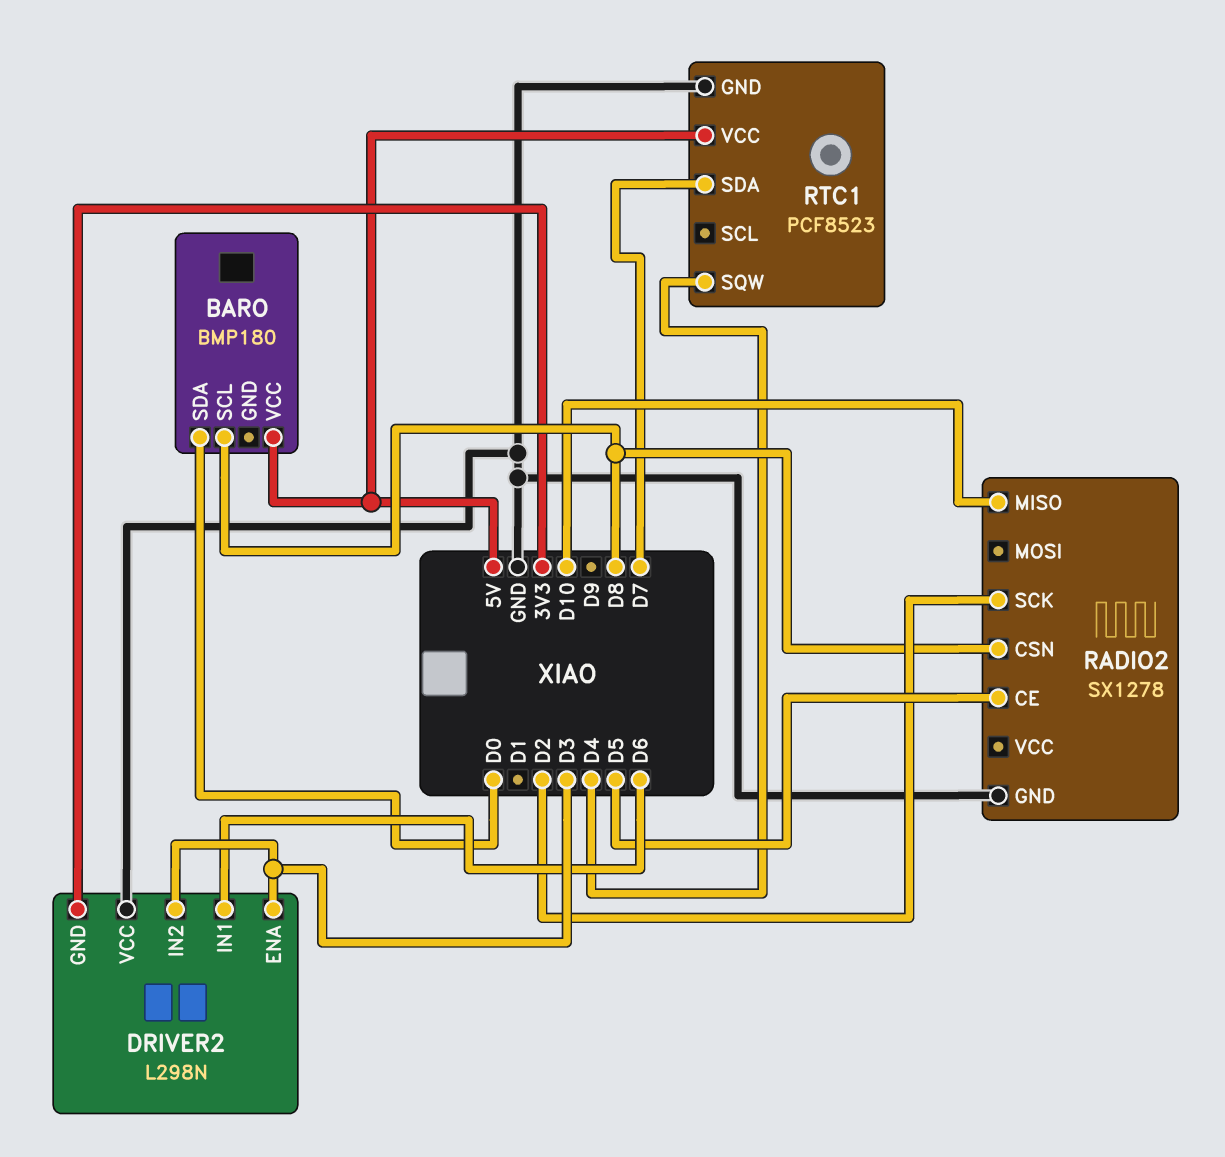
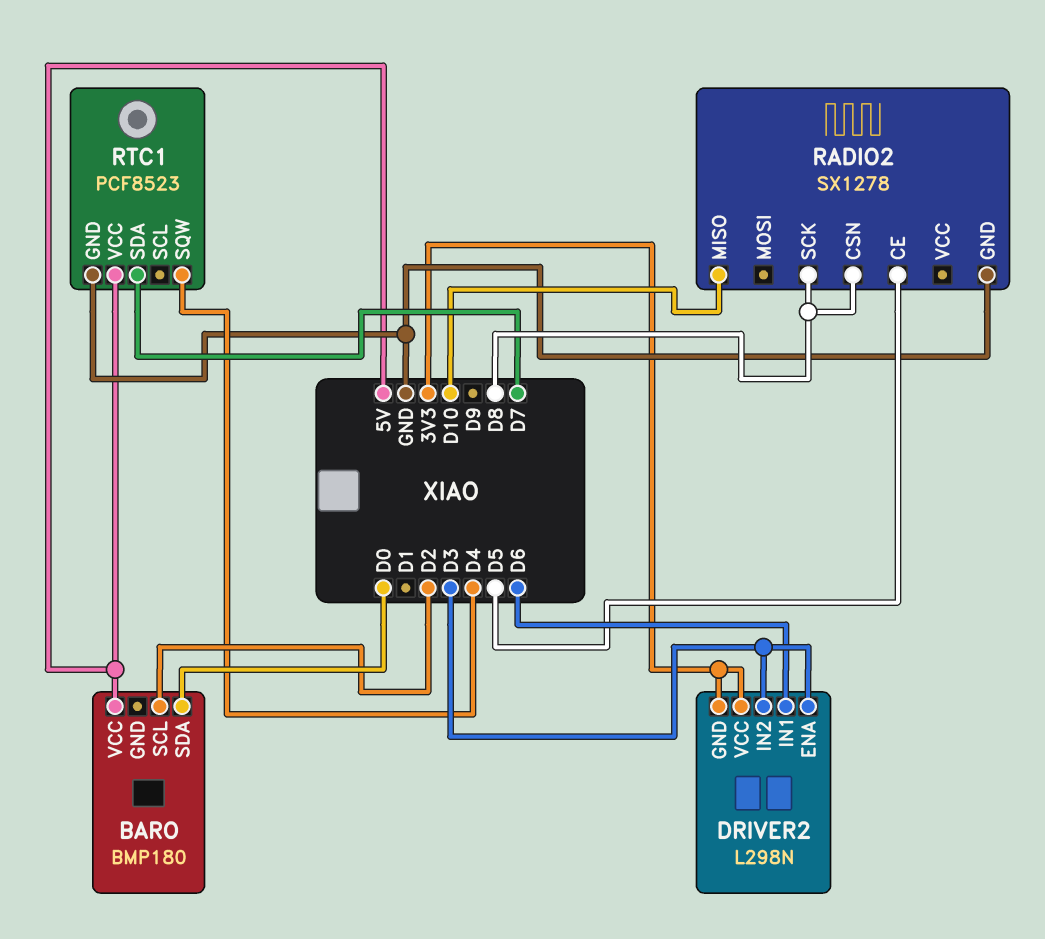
BARO pin SCL: D8 -> D2
DRIVER2 pin VCC: GND -> 3V3
RADIO2 pin SCK: D2 -> D8

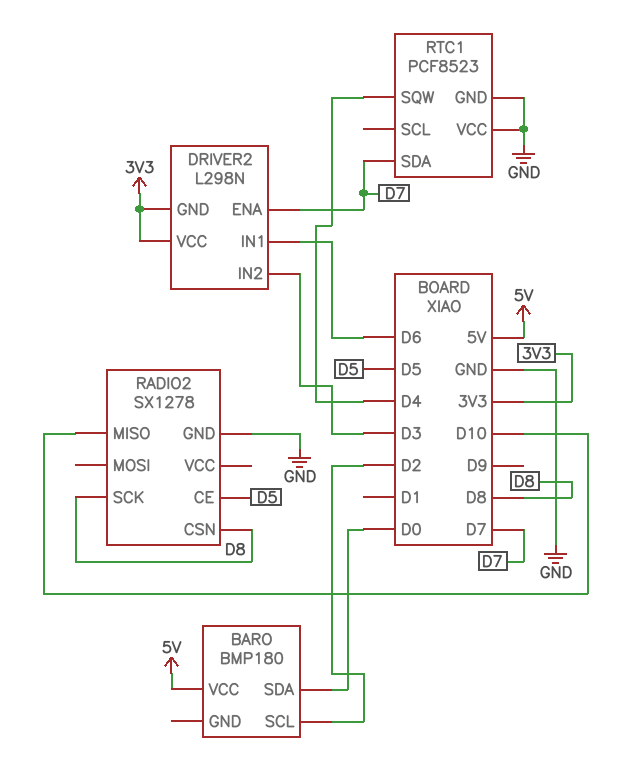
DRIVER2 pin ENA: D3 -> D7
RTC1 pin VCC: 5V -> GND

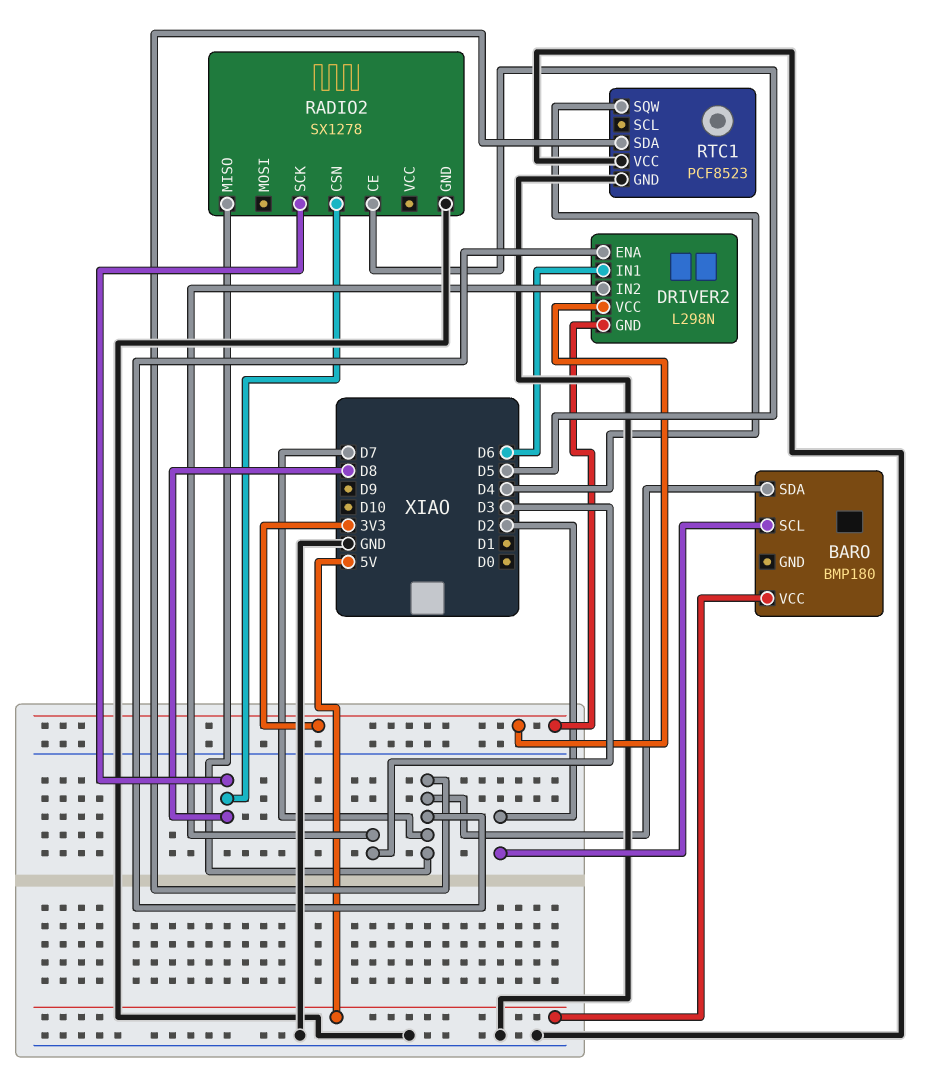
BARO pin SDA: D0 -> D7
RADIO2 pin MISO: D10 -> D7

